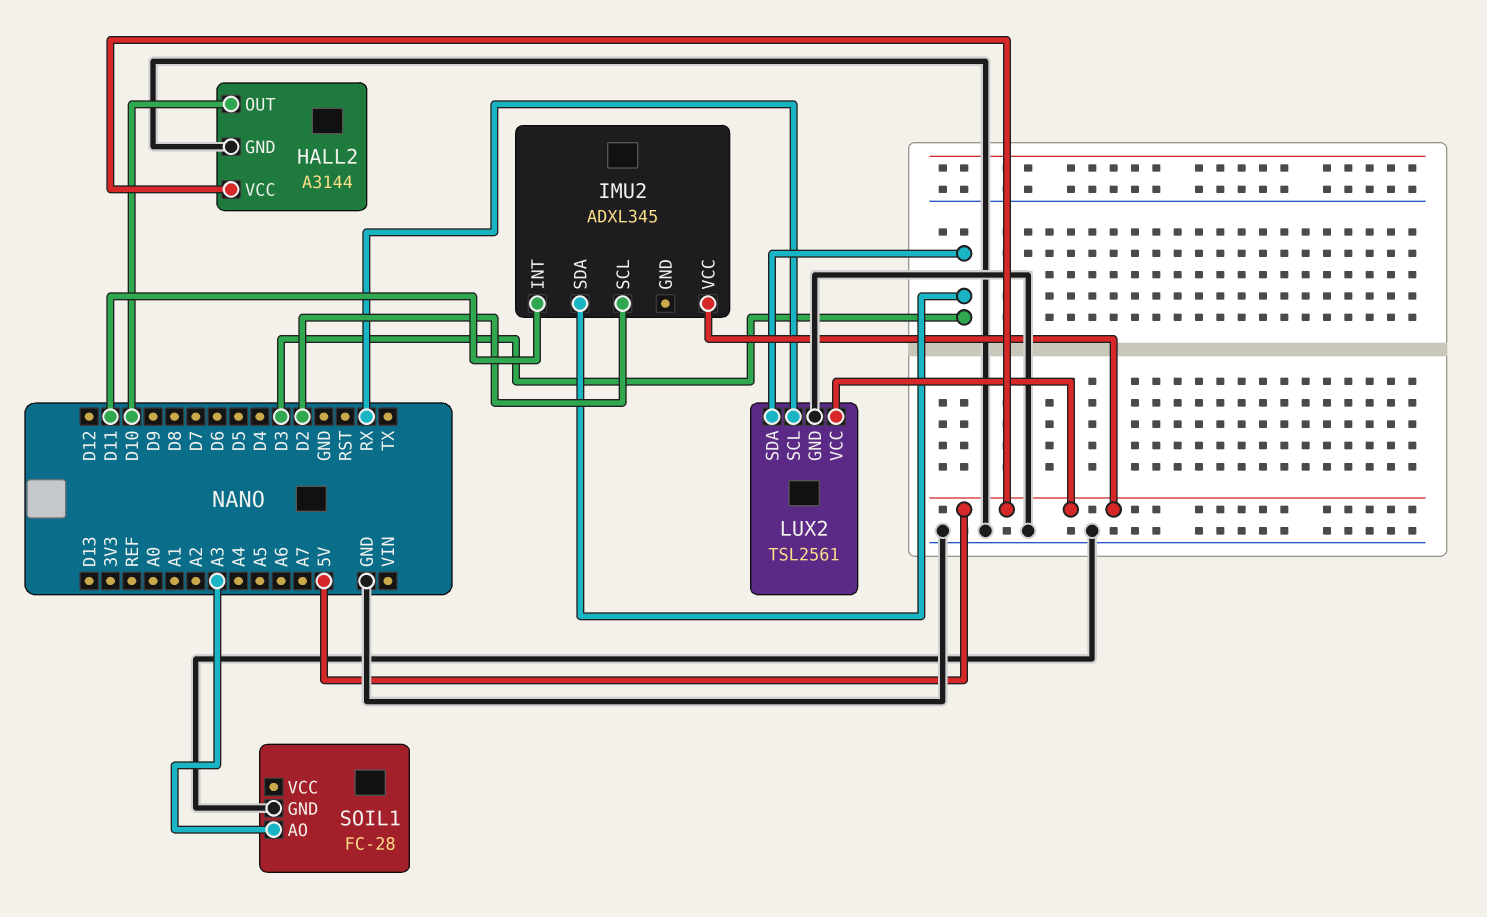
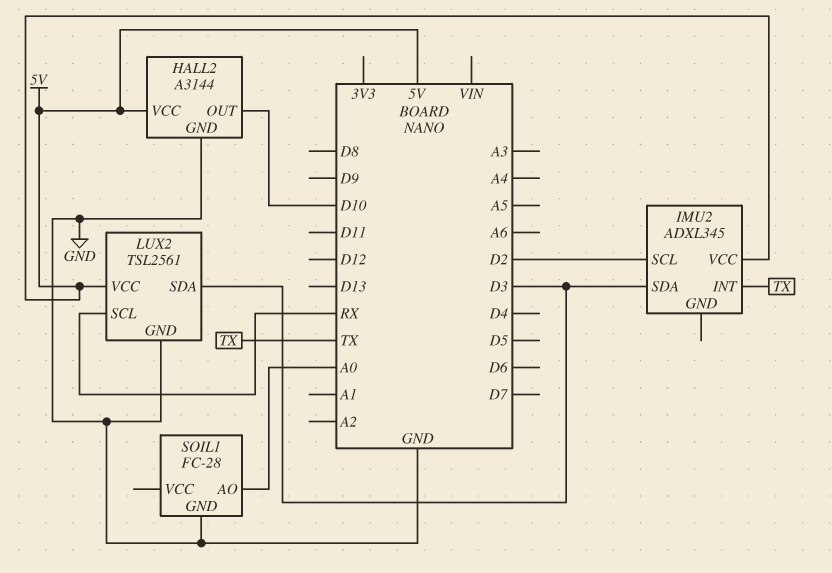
IMU2 pin INT: D11 -> TX
SOIL1 pin AO: A3 -> A0

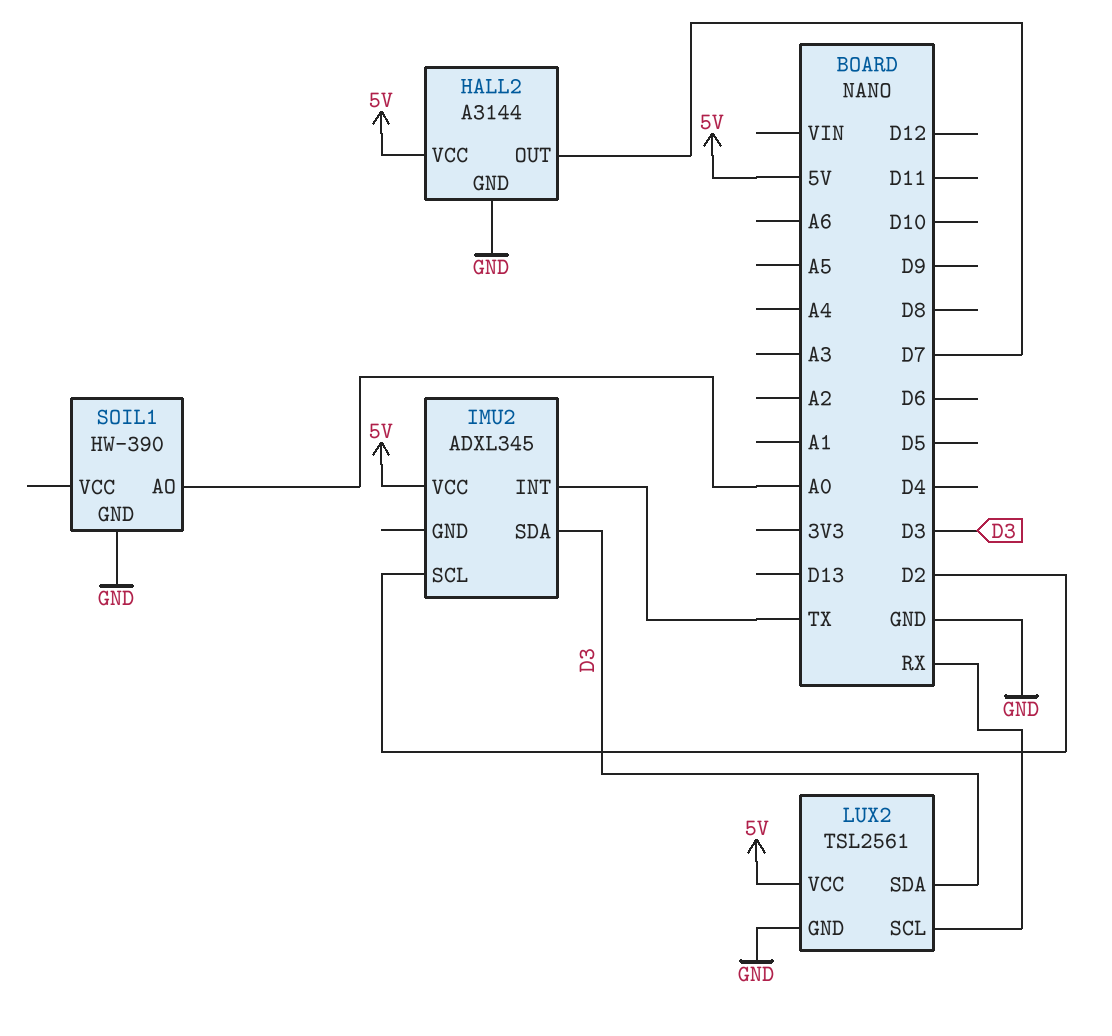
HALL2 pin OUT: D10 -> D7
SOIL1: FC-28 -> HW-390

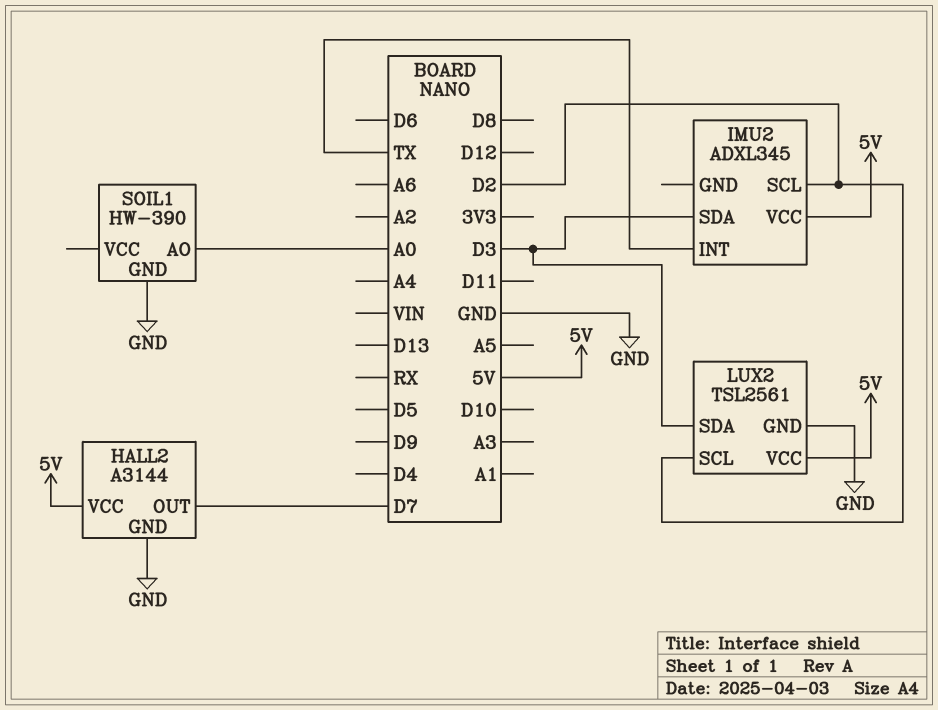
LUX2 pin SCL: RX -> D2

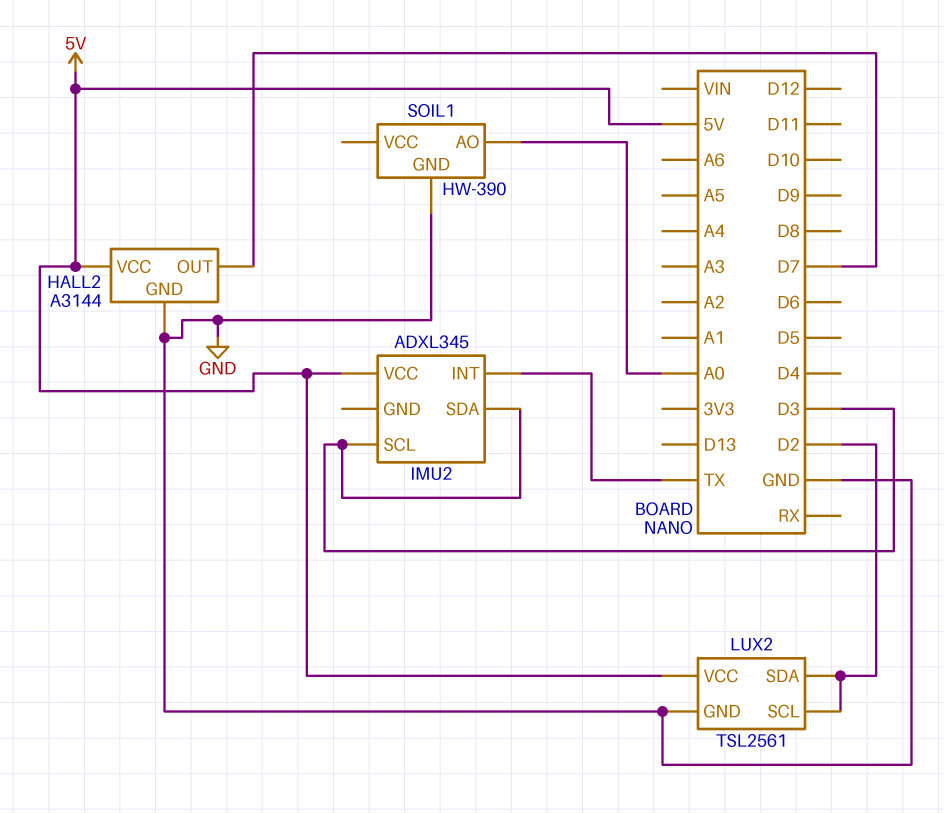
IMU2 pin SCL: D2 -> D3
LUX2 pin SDA: D3 -> D2

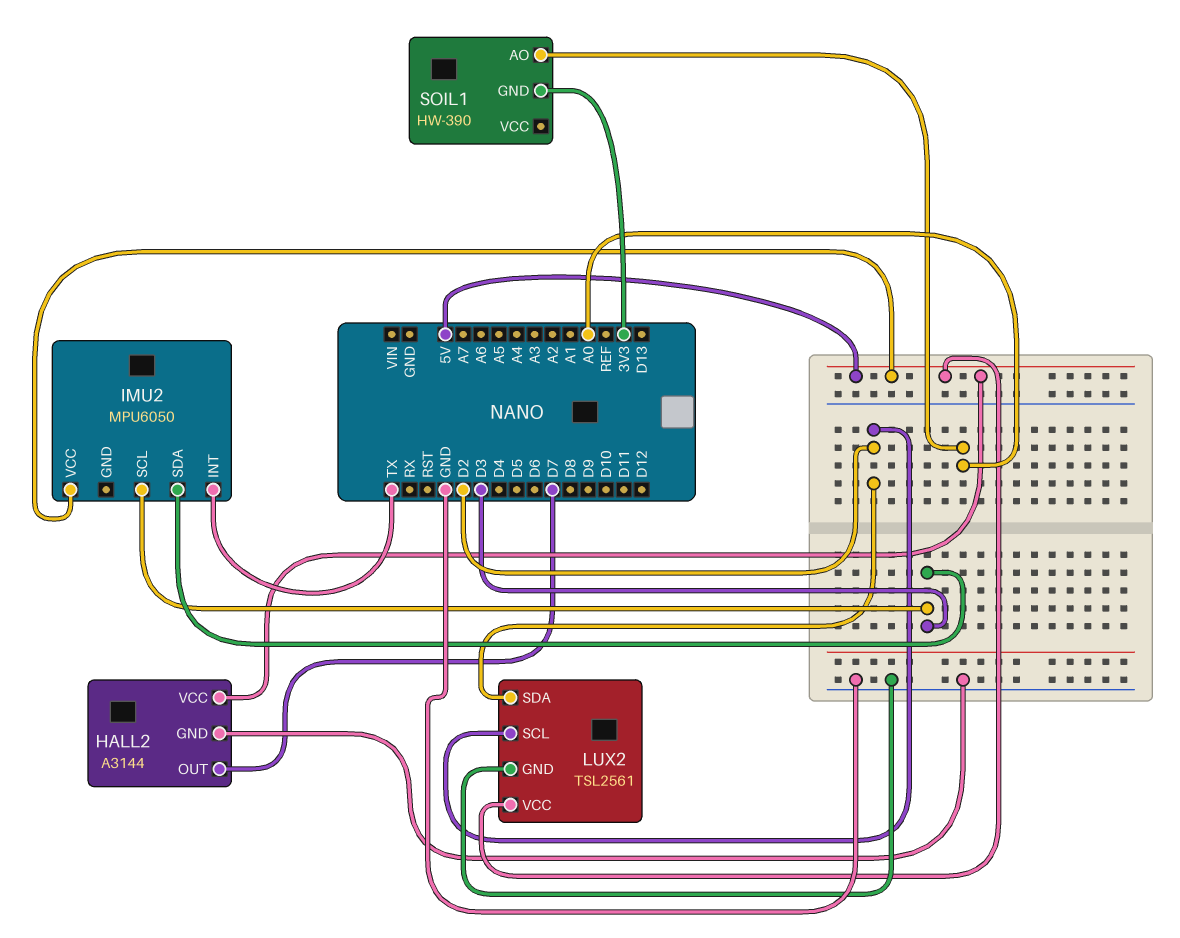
IMU2: ADXL345 -> MPU6050
SOIL1 pin GND: GND -> 3V3

